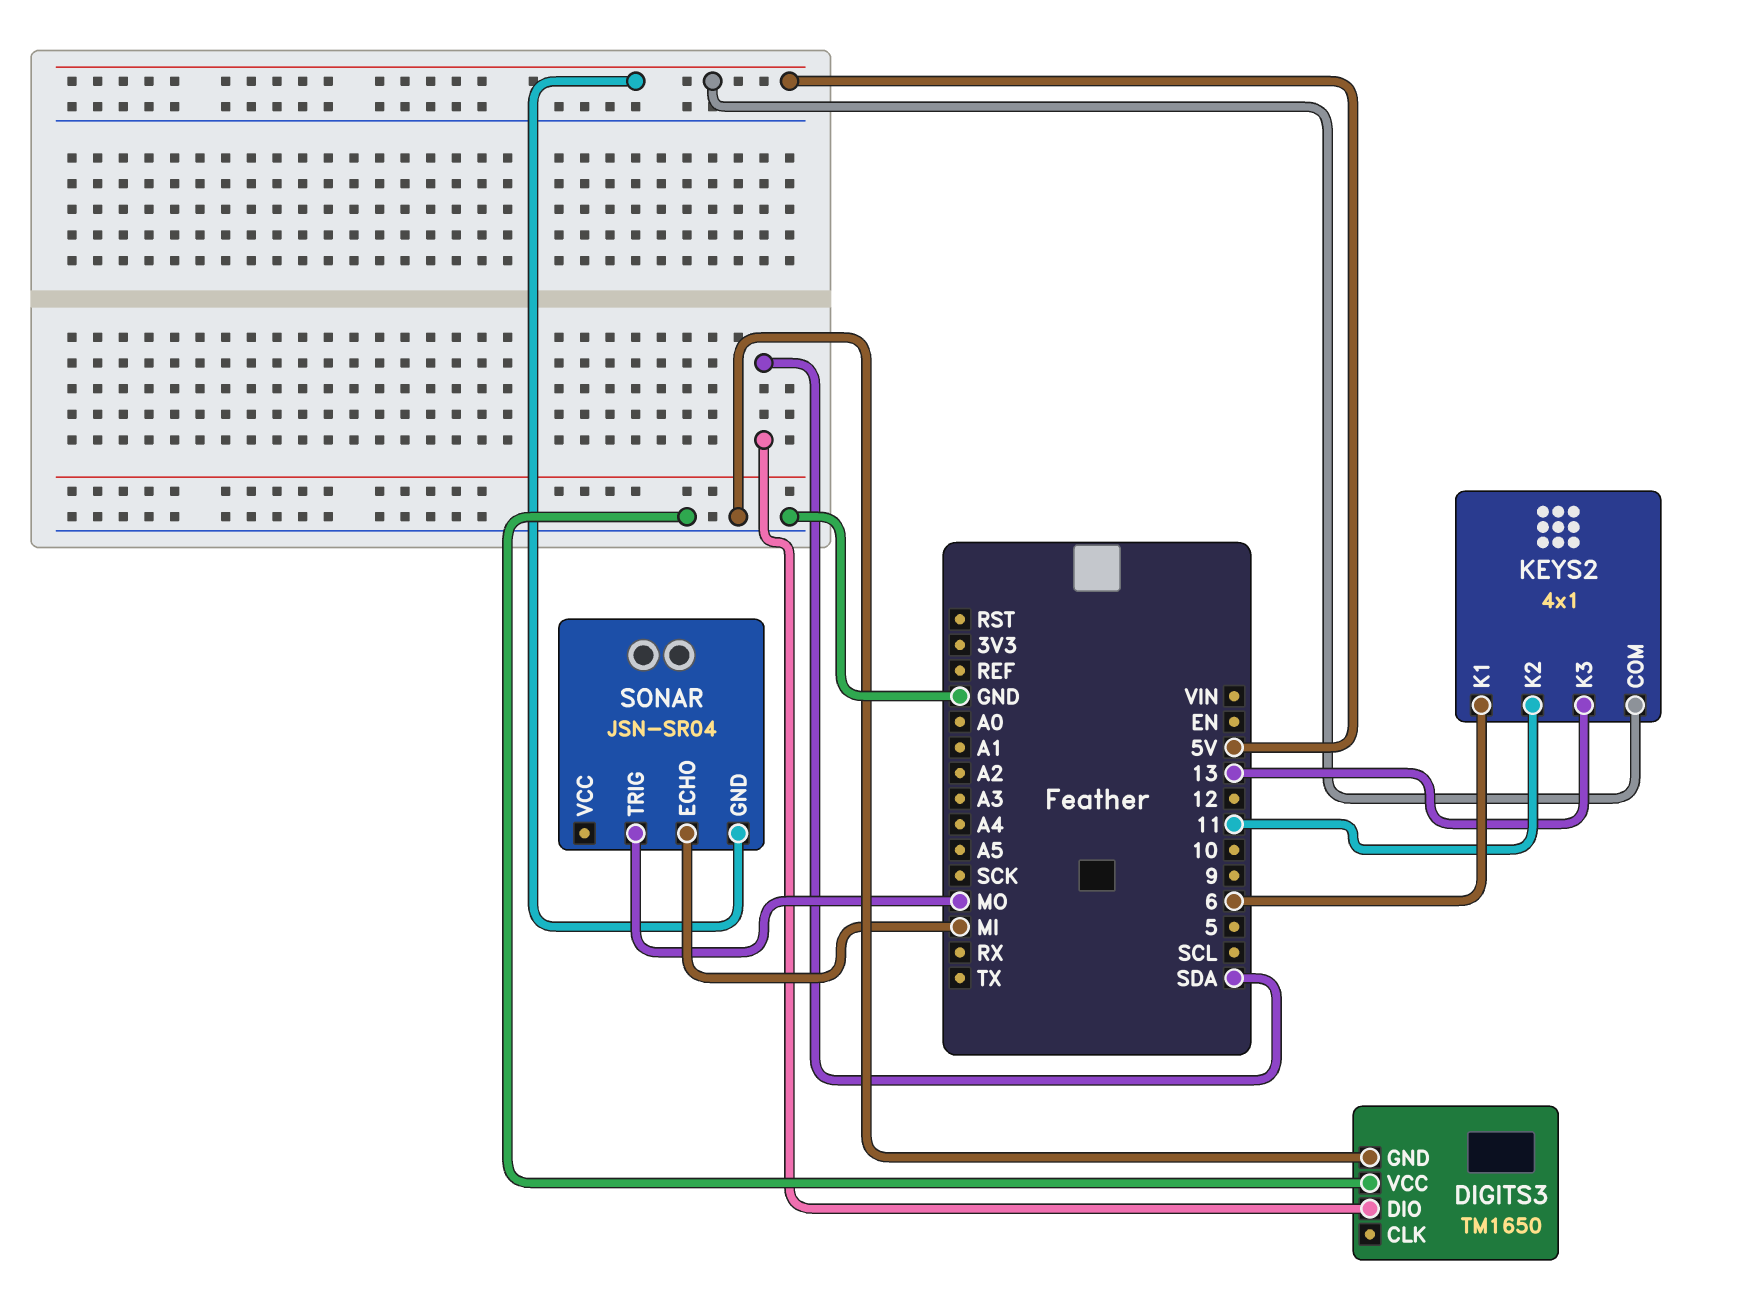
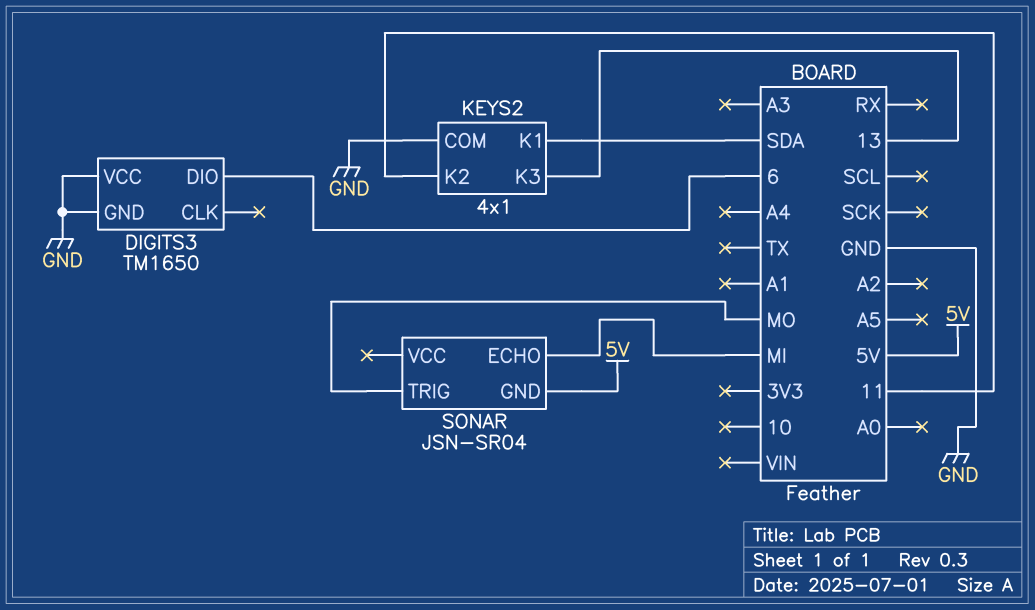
DIGITS3 pin DIO: SDA -> 6
KEYS2 pin COM: 5V -> GND
KEYS2 pin K1: 6 -> SDA

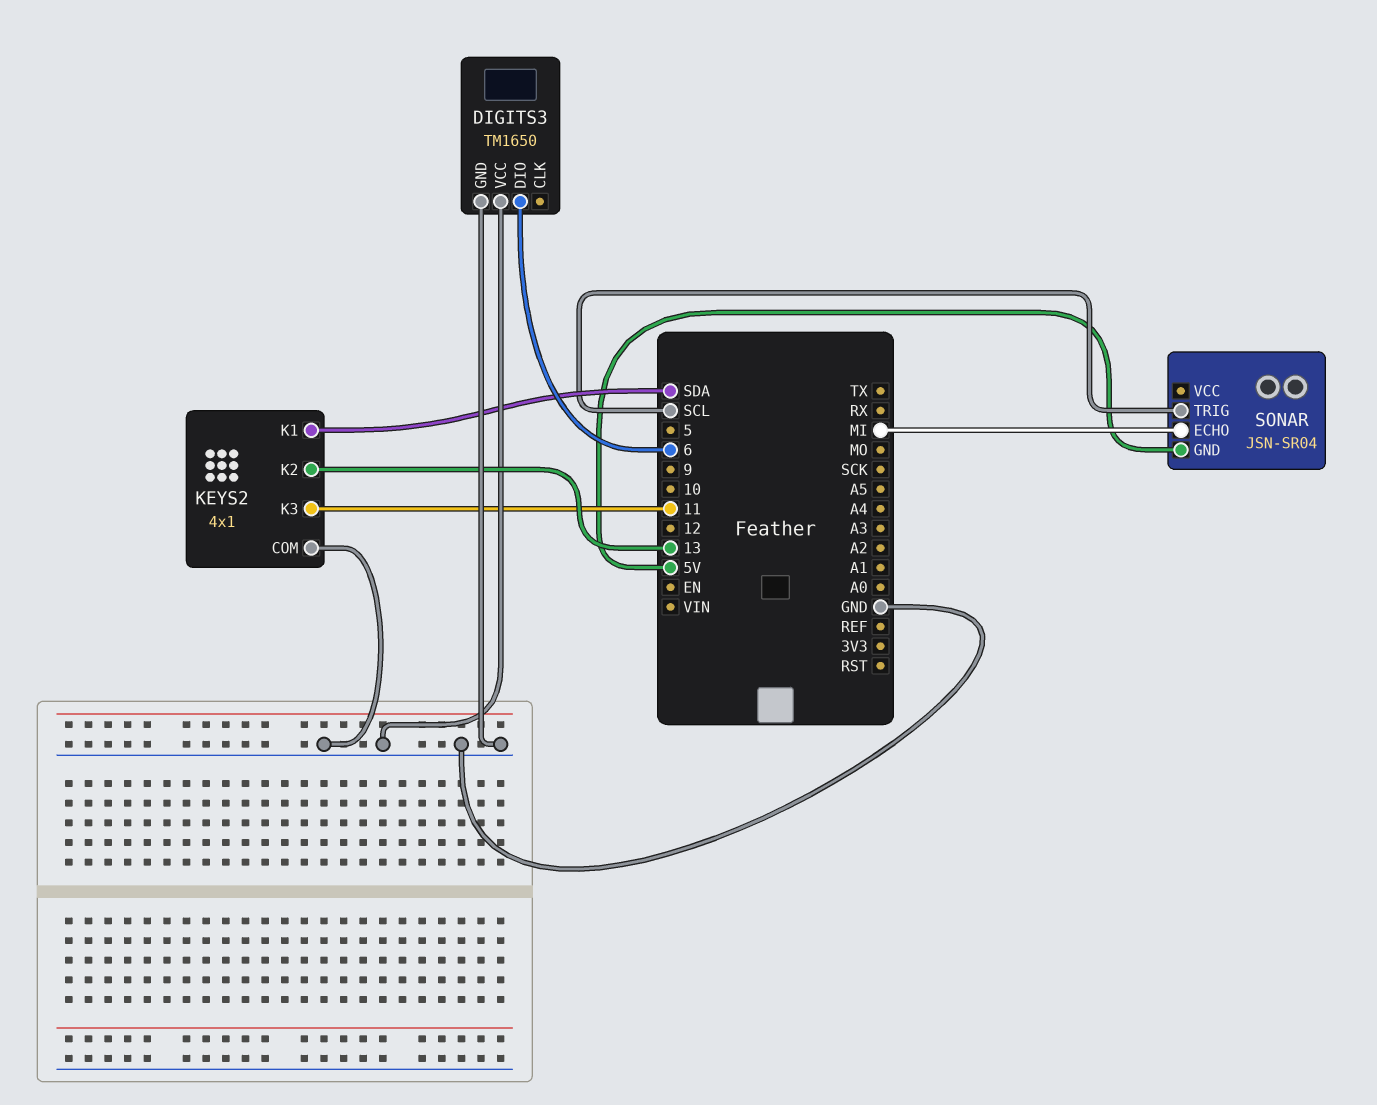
KEYS2 pin K2: 11 -> 13
KEYS2 pin K3: 13 -> 11
SONAR pin TRIG: MO -> SCL

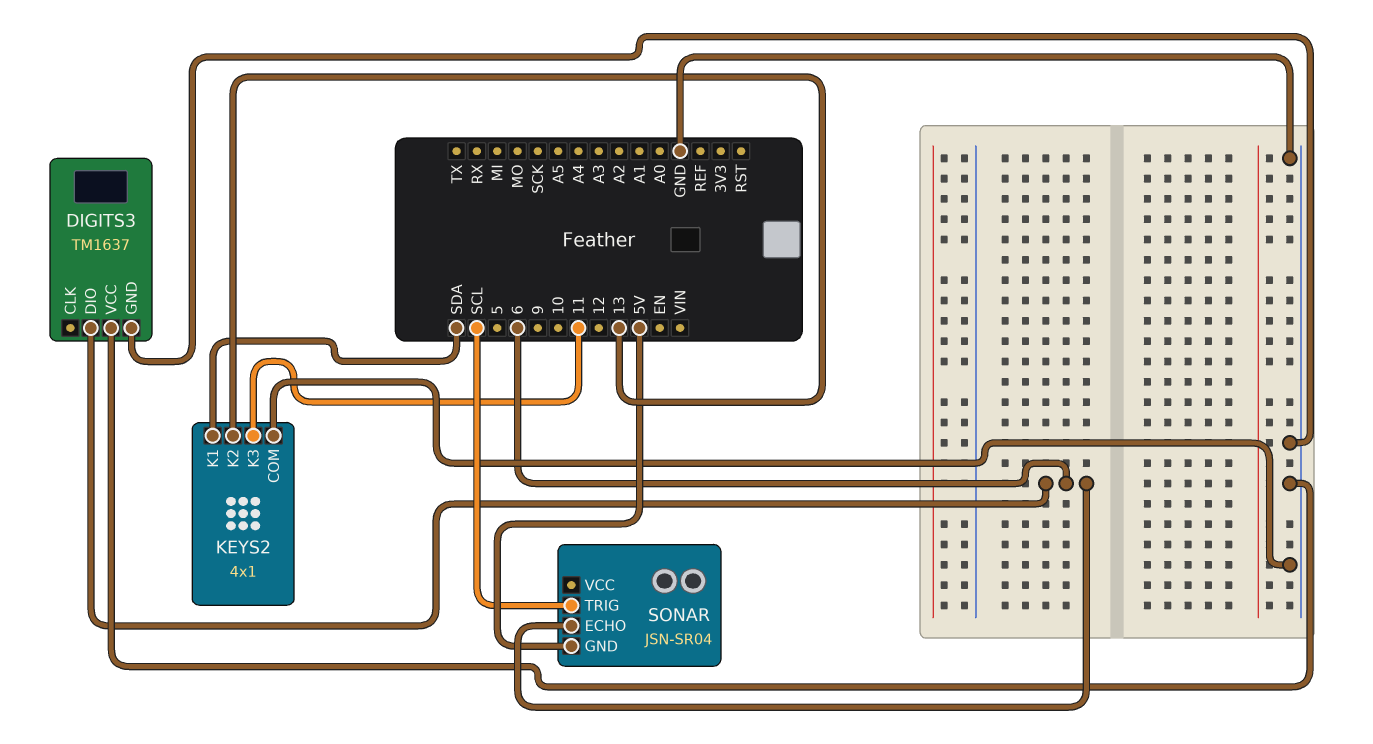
DIGITS3: TM1650 -> TM1637
SONAR pin ECHO: MI -> 6

